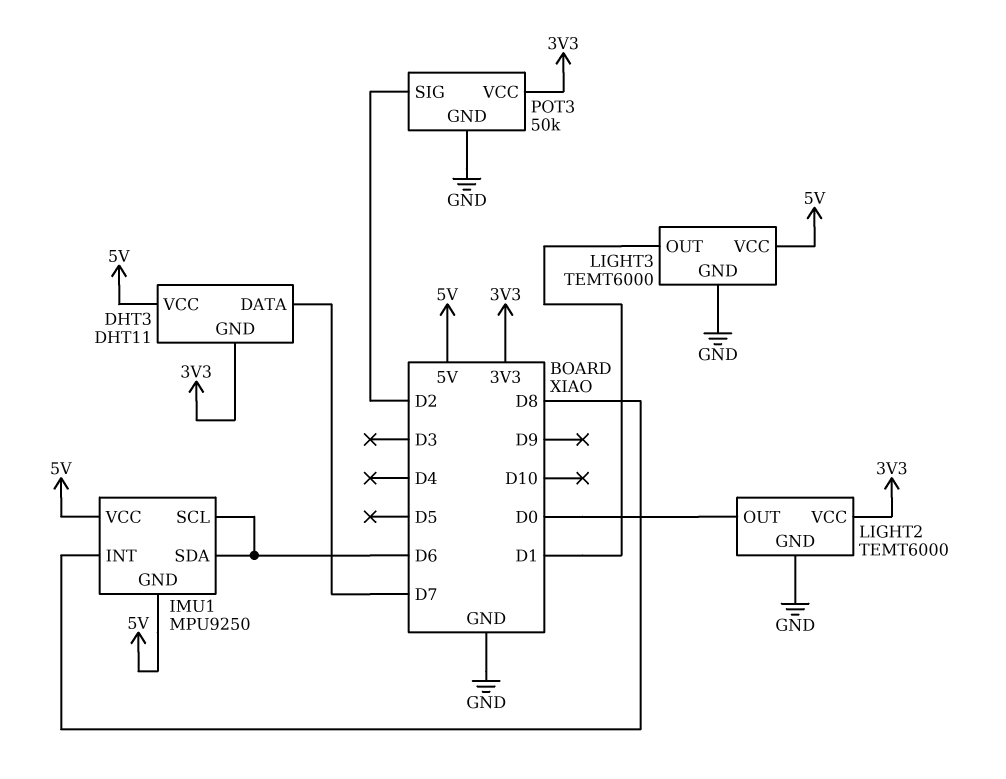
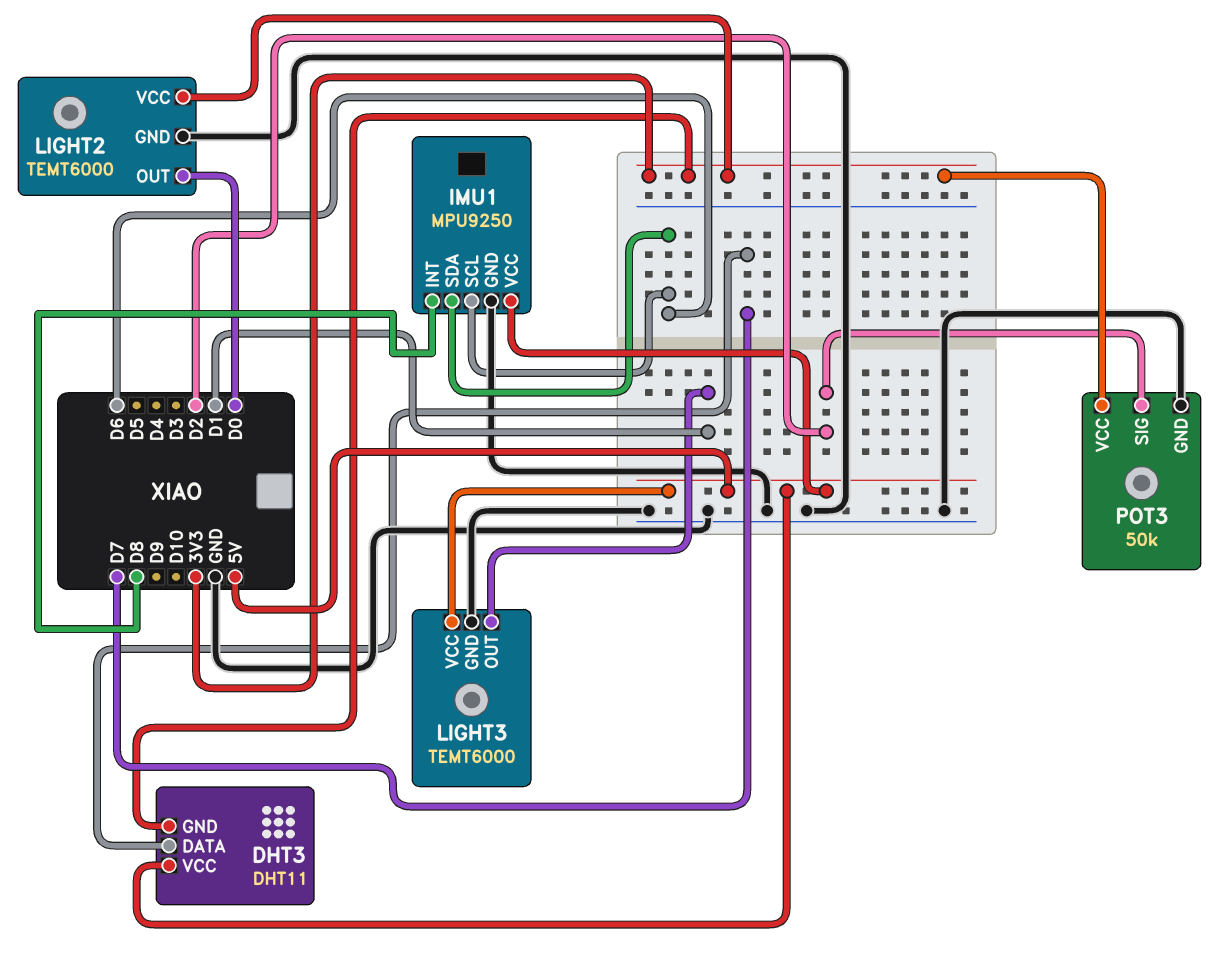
IMU1 pin GND: 5V -> GND

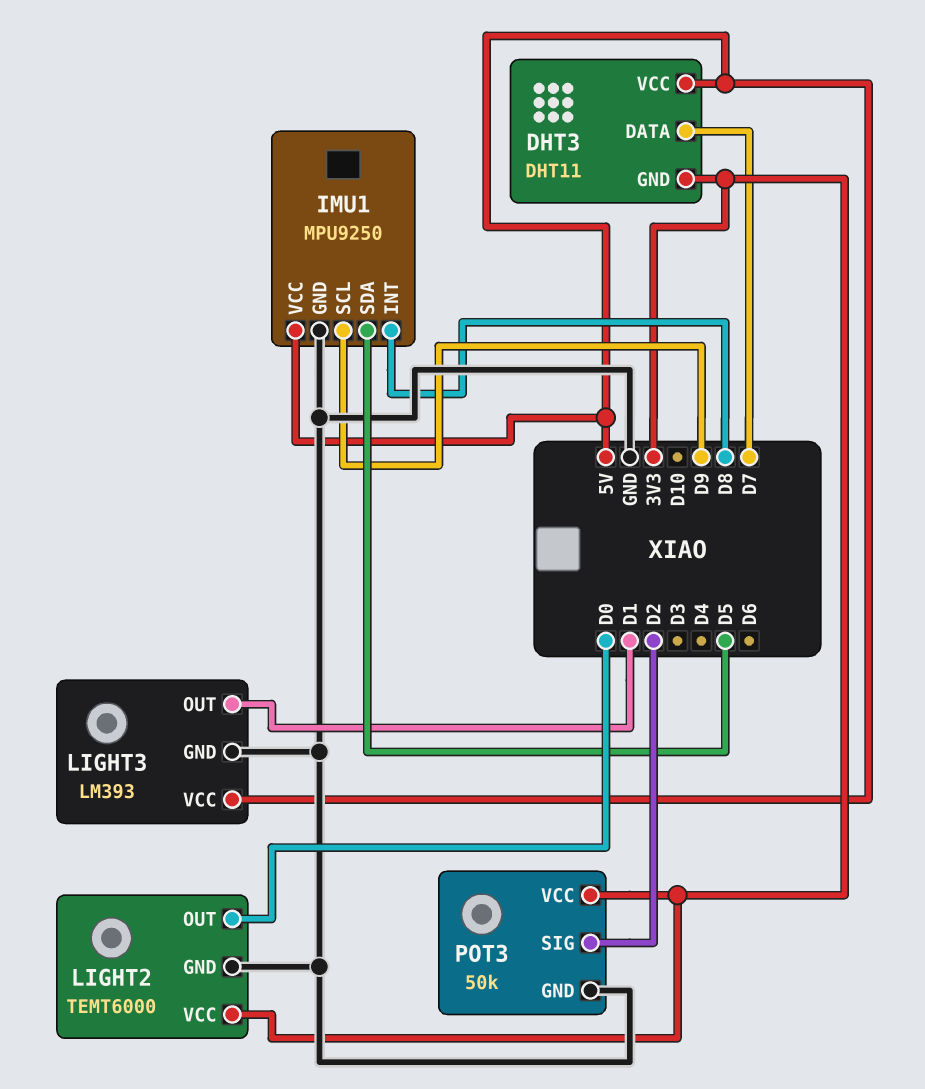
IMU1 pin SCL: D6 -> D9
IMU1 pin SDA: D6 -> D5
LIGHT3: TEMT6000 -> LM393

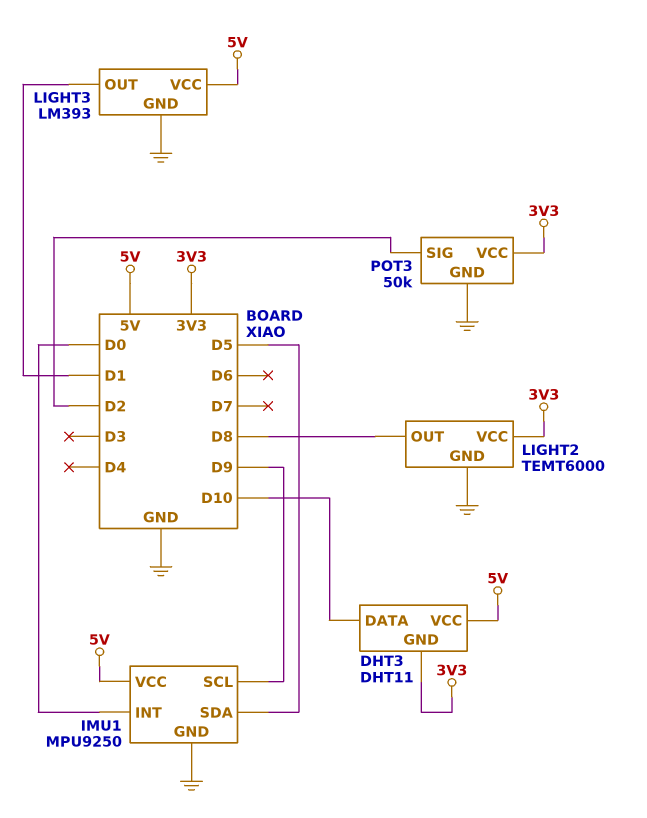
DHT3 pin DATA: D7 -> D10
IMU1 pin INT: D8 -> D0
LIGHT2 pin OUT: D0 -> D8

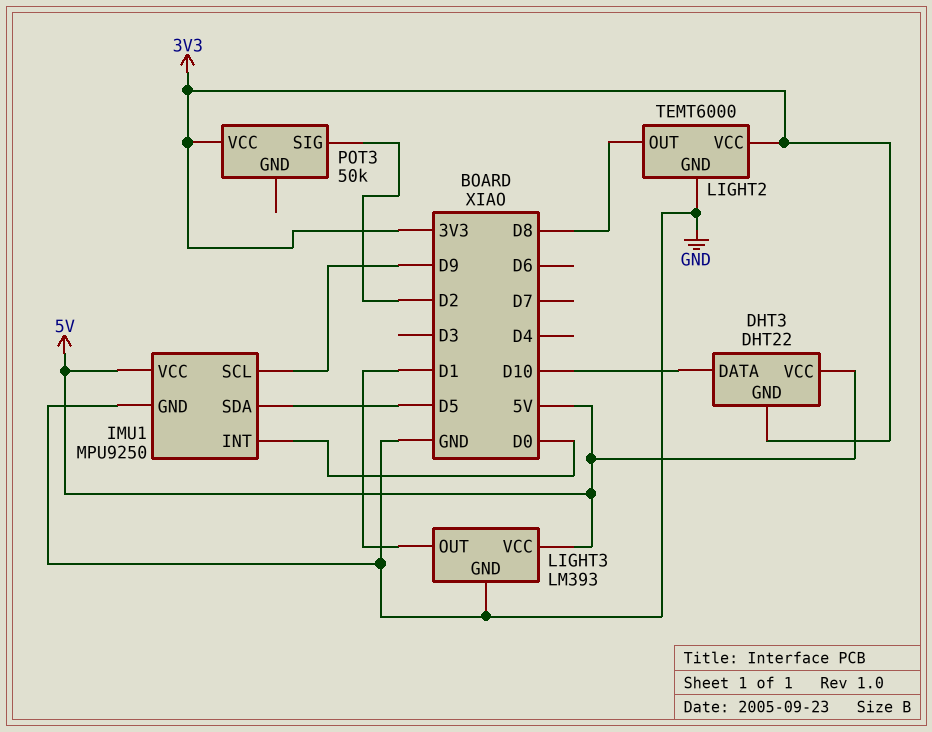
DHT3: DHT11 -> DHT22
POT3 pin GND: GND -> none

